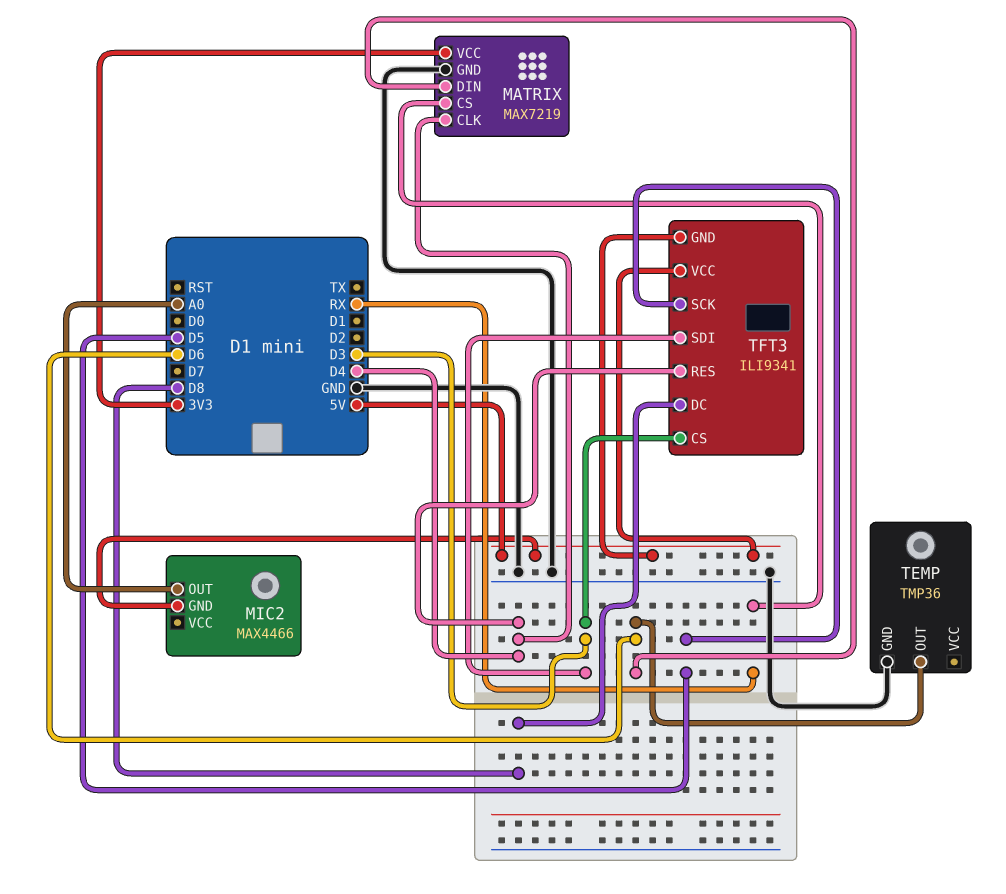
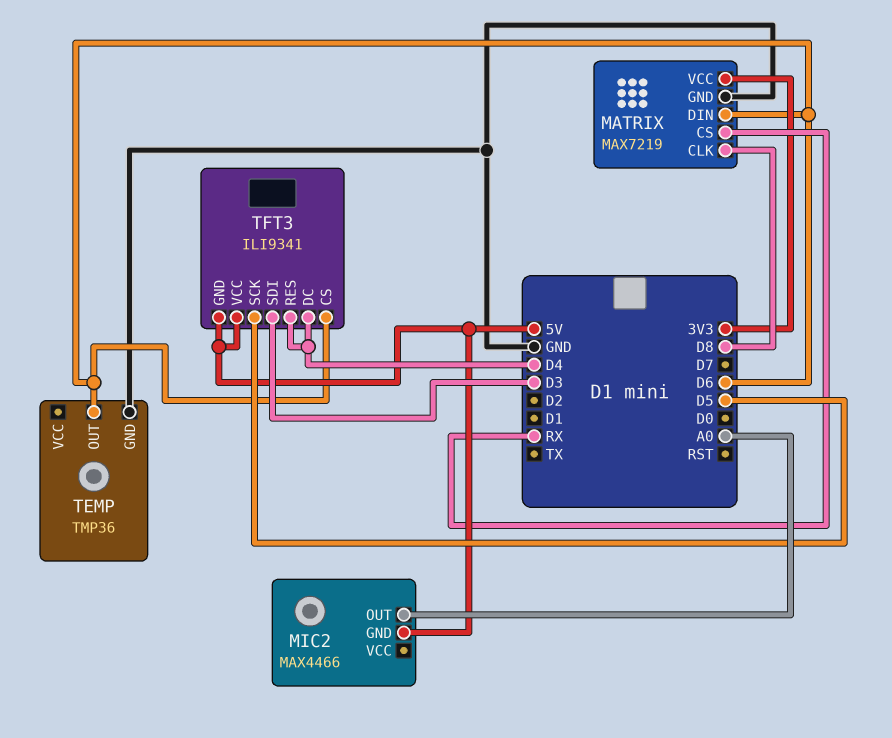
MATRIX pin CLK: D4 -> D8
TFT3 pin CS: D3 -> D6
TFT3 pin DC: D8 -> D4

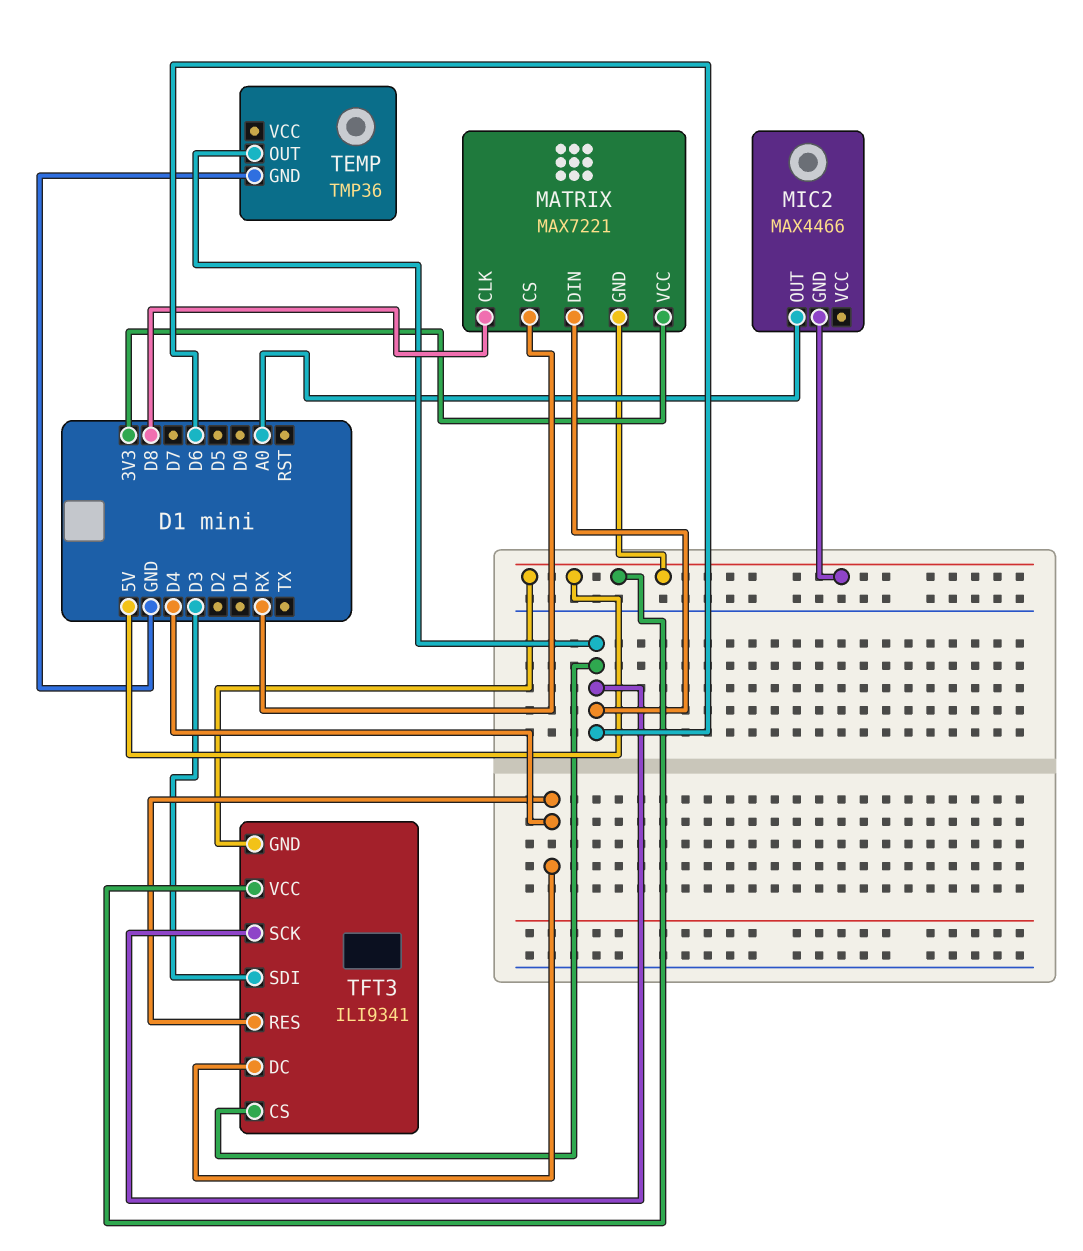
MATRIX: MAX7219 -> MAX7221
MATRIX pin GND: GND -> 5V
TFT3 pin SCK: D5 -> D6

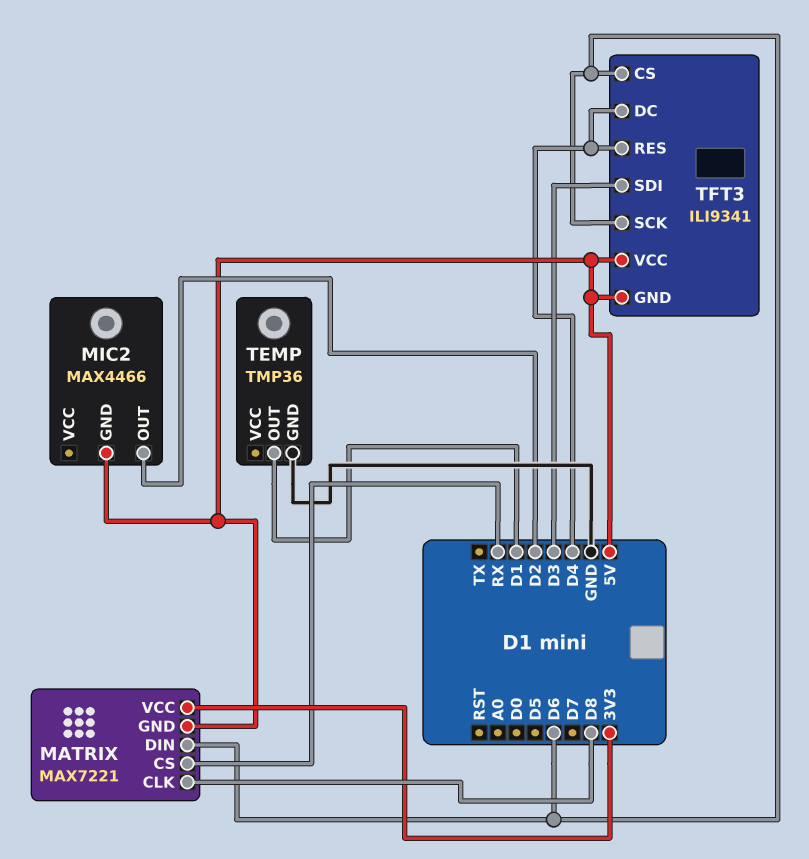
MIC2 pin OUT: A0 -> D2
TEMP pin OUT: D6 -> D1

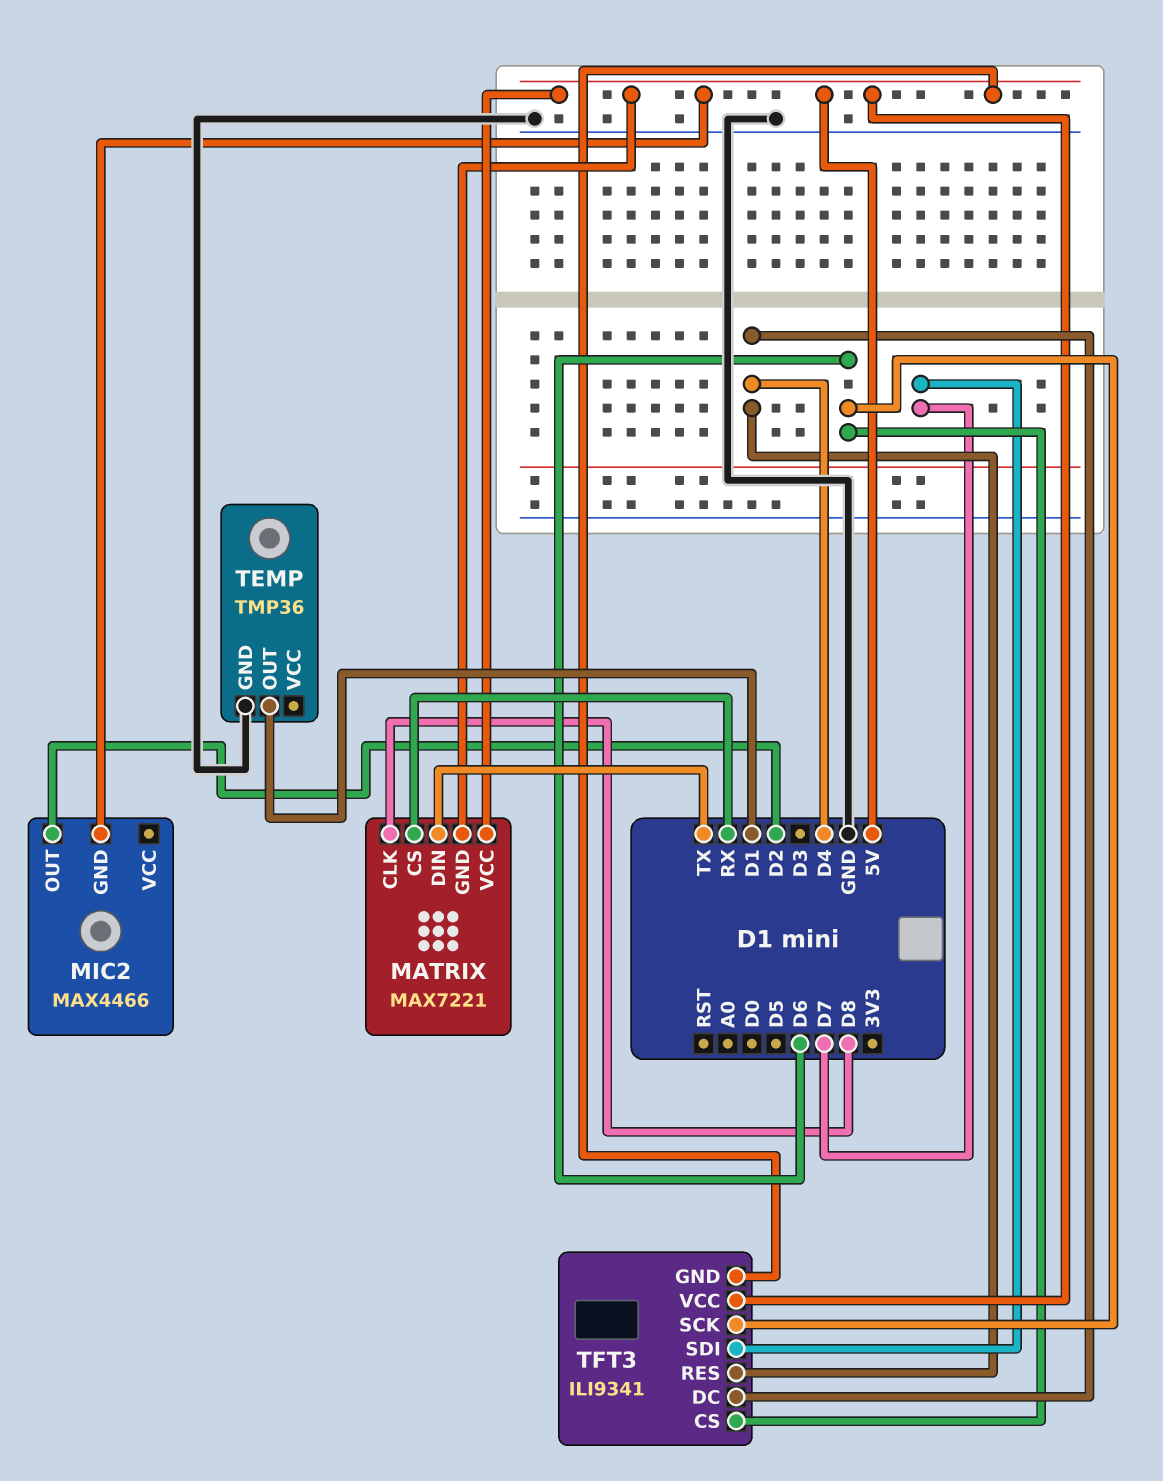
MATRIX pin DIN: D6 -> TX
MATRIX pin VCC: 3V3 -> 5V
TFT3 pin SDI: D3 -> D7

